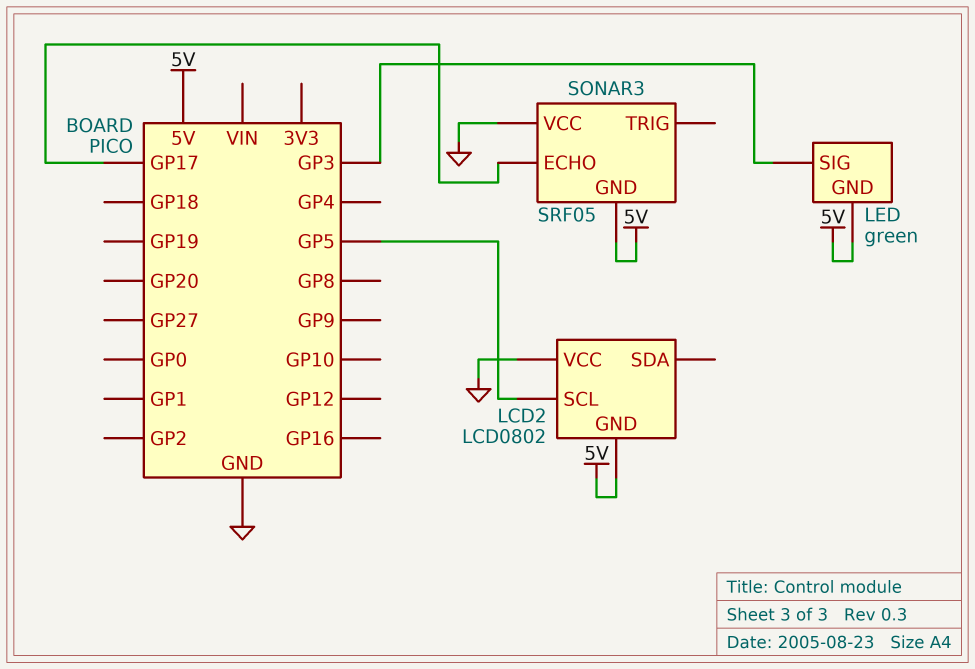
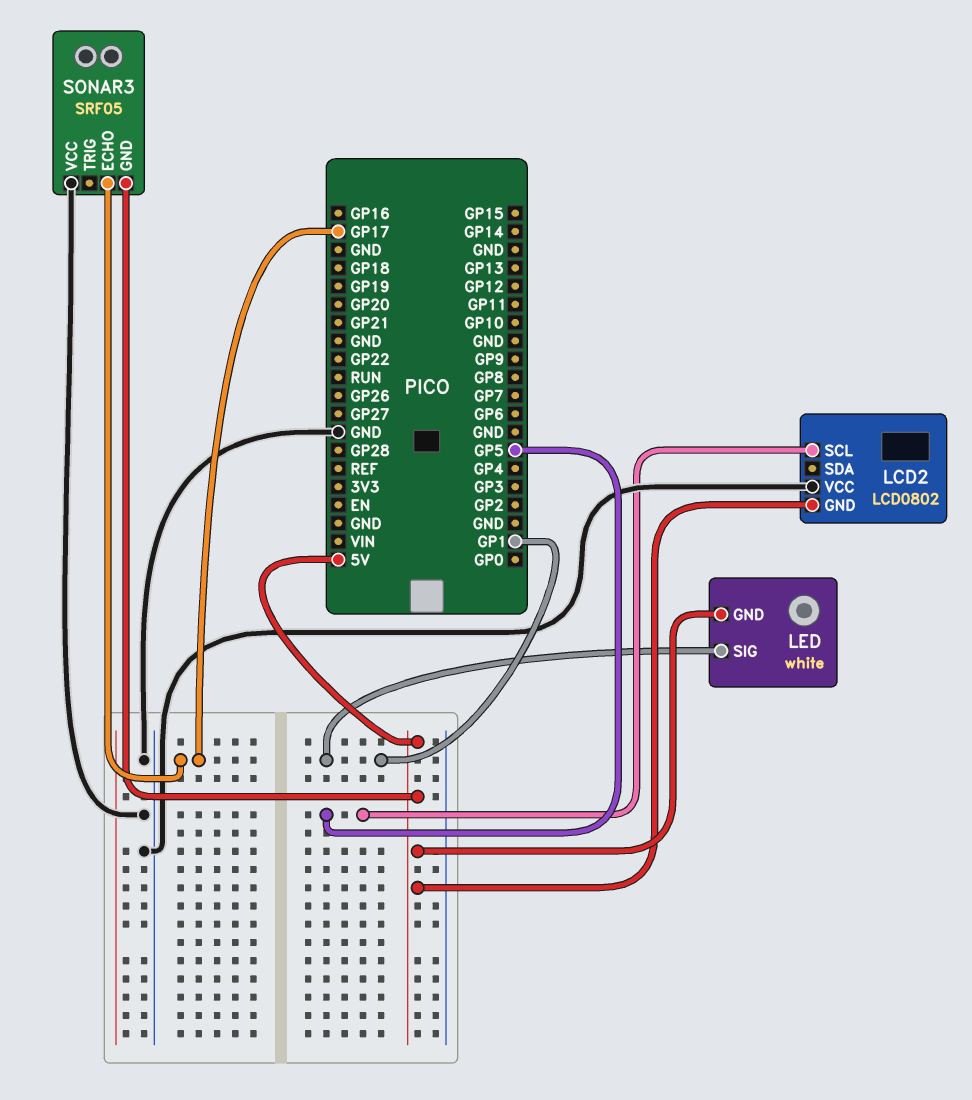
LED: green -> white
LED pin SIG: GP3 -> GP1

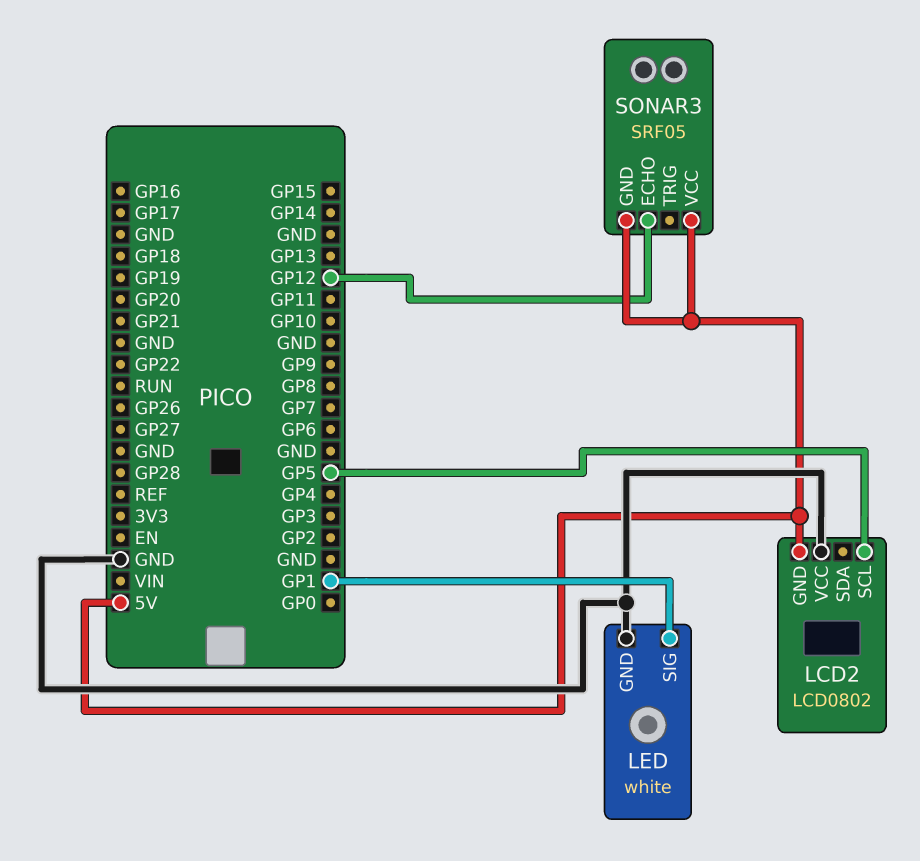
LED pin GND: 5V -> GND
SONAR3 pin ECHO: GP17 -> GP12
SONAR3 pin VCC: GND -> 5V

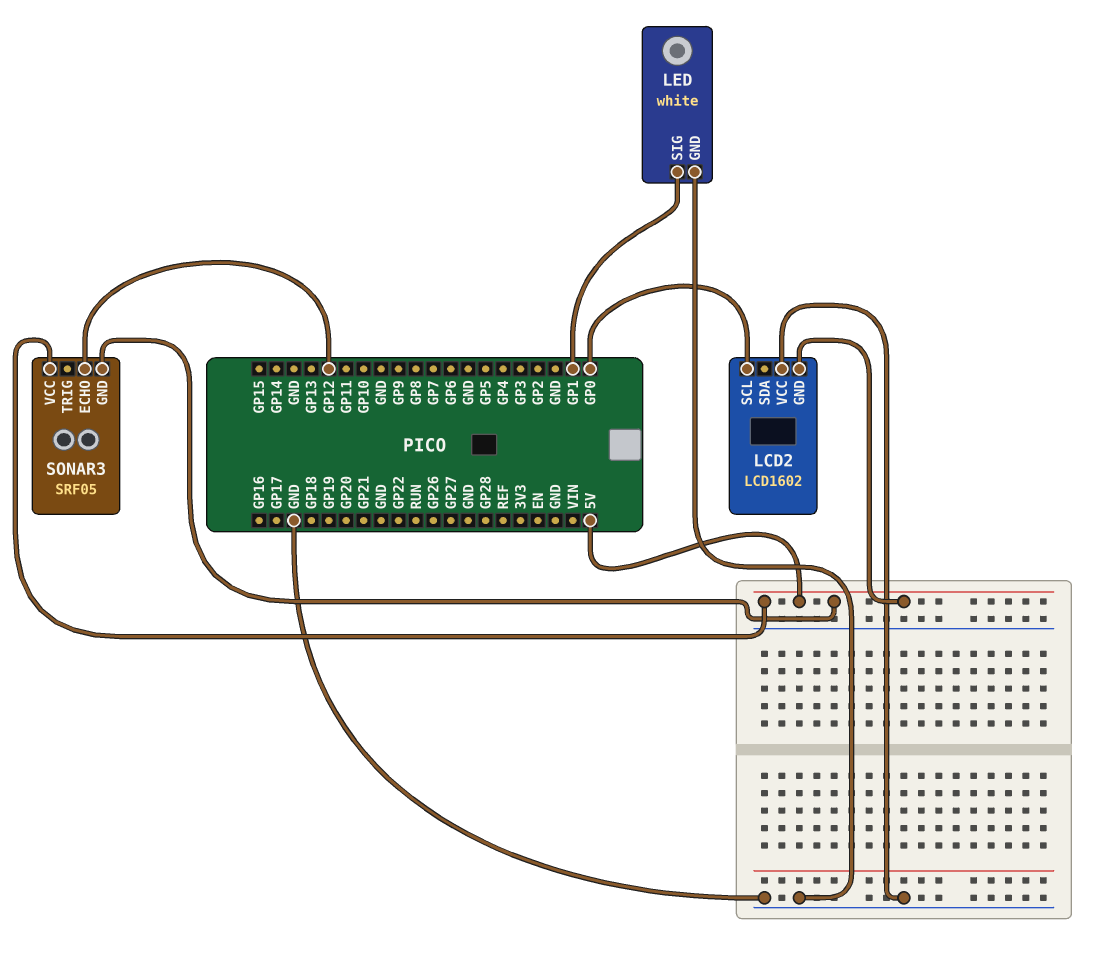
LCD2: LCD0802 -> LCD1602
LCD2 pin SCL: GP5 -> GP0

